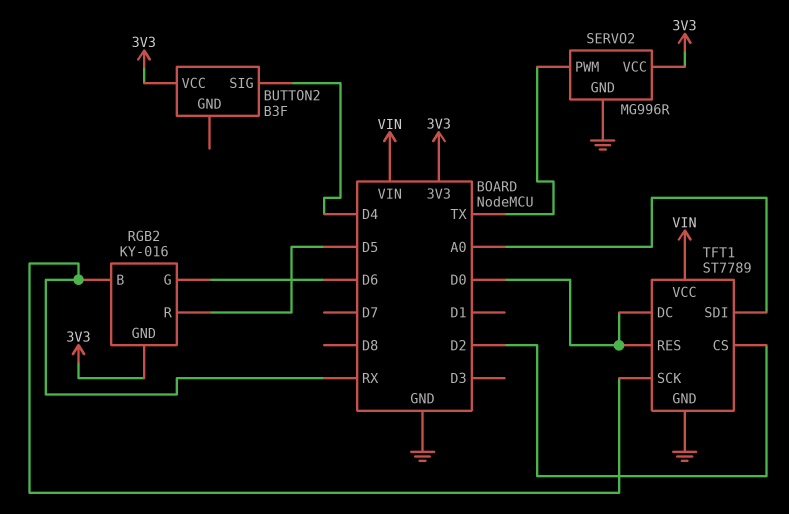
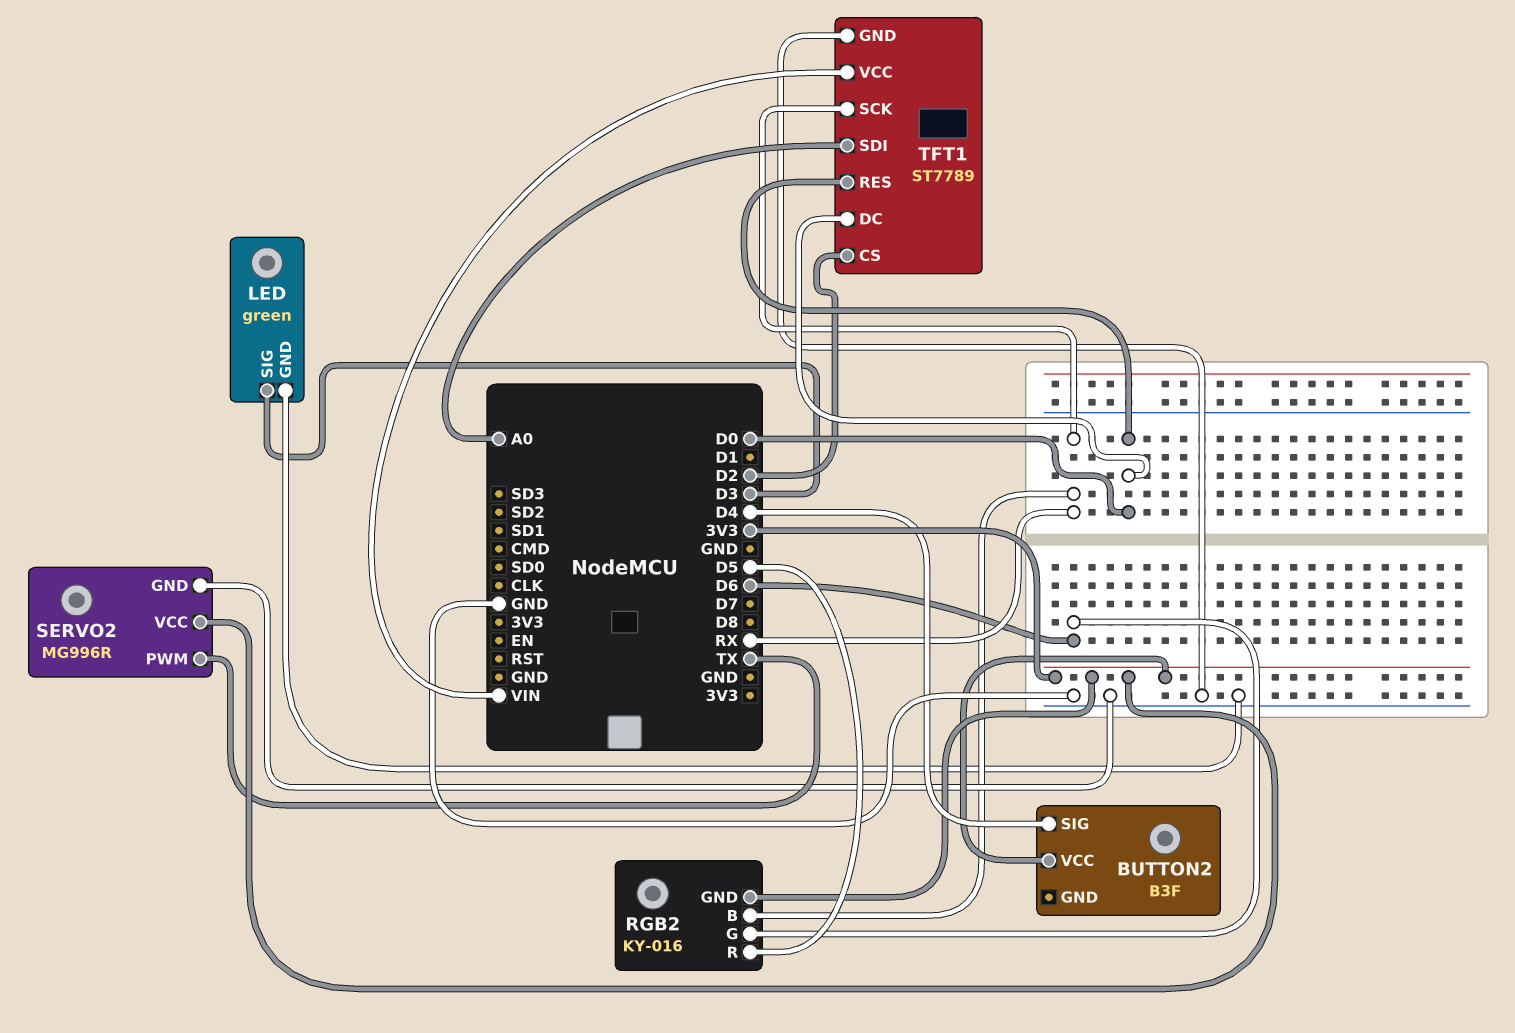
LED: none -> green
LED pin GND: none -> GND
LED pin SIG: none -> D3

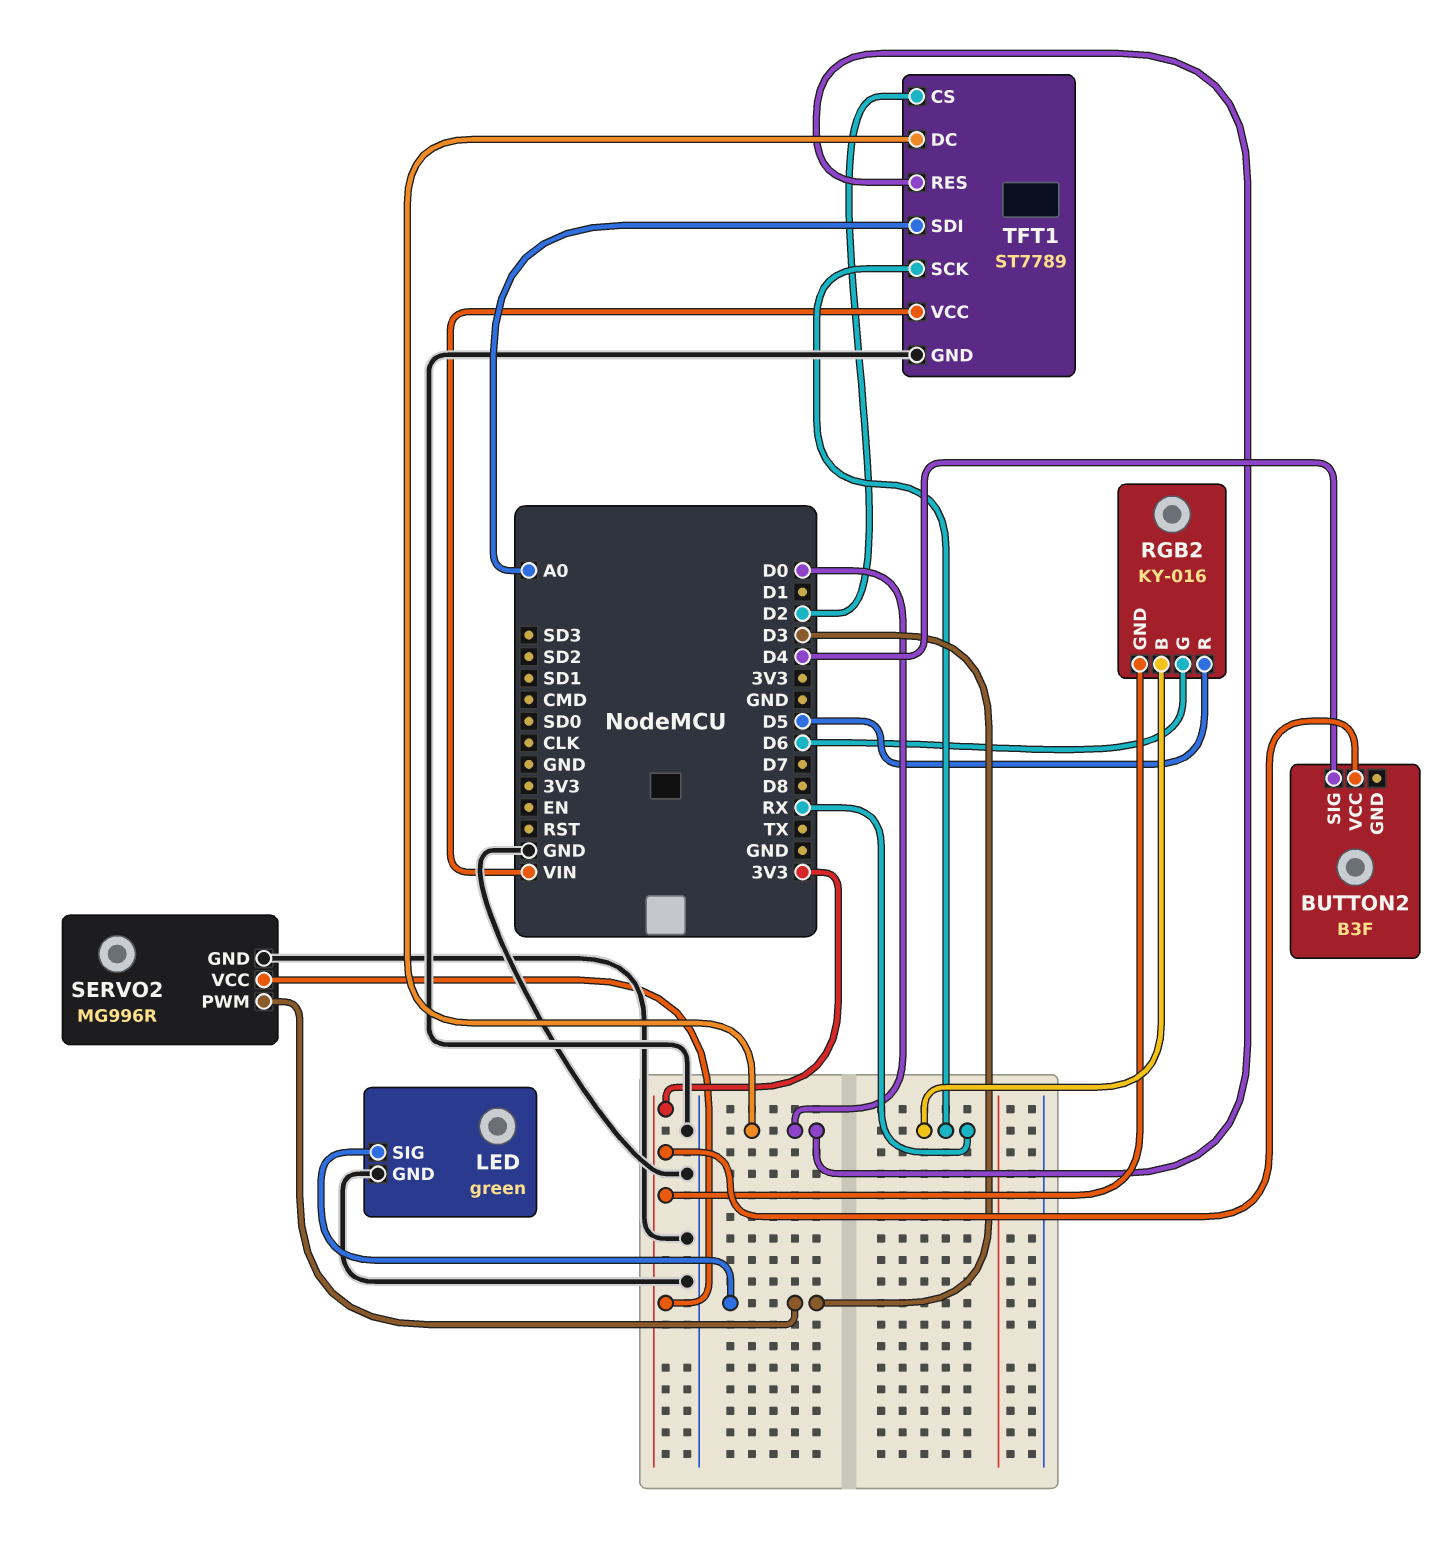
SERVO2 pin PWM: TX -> D3

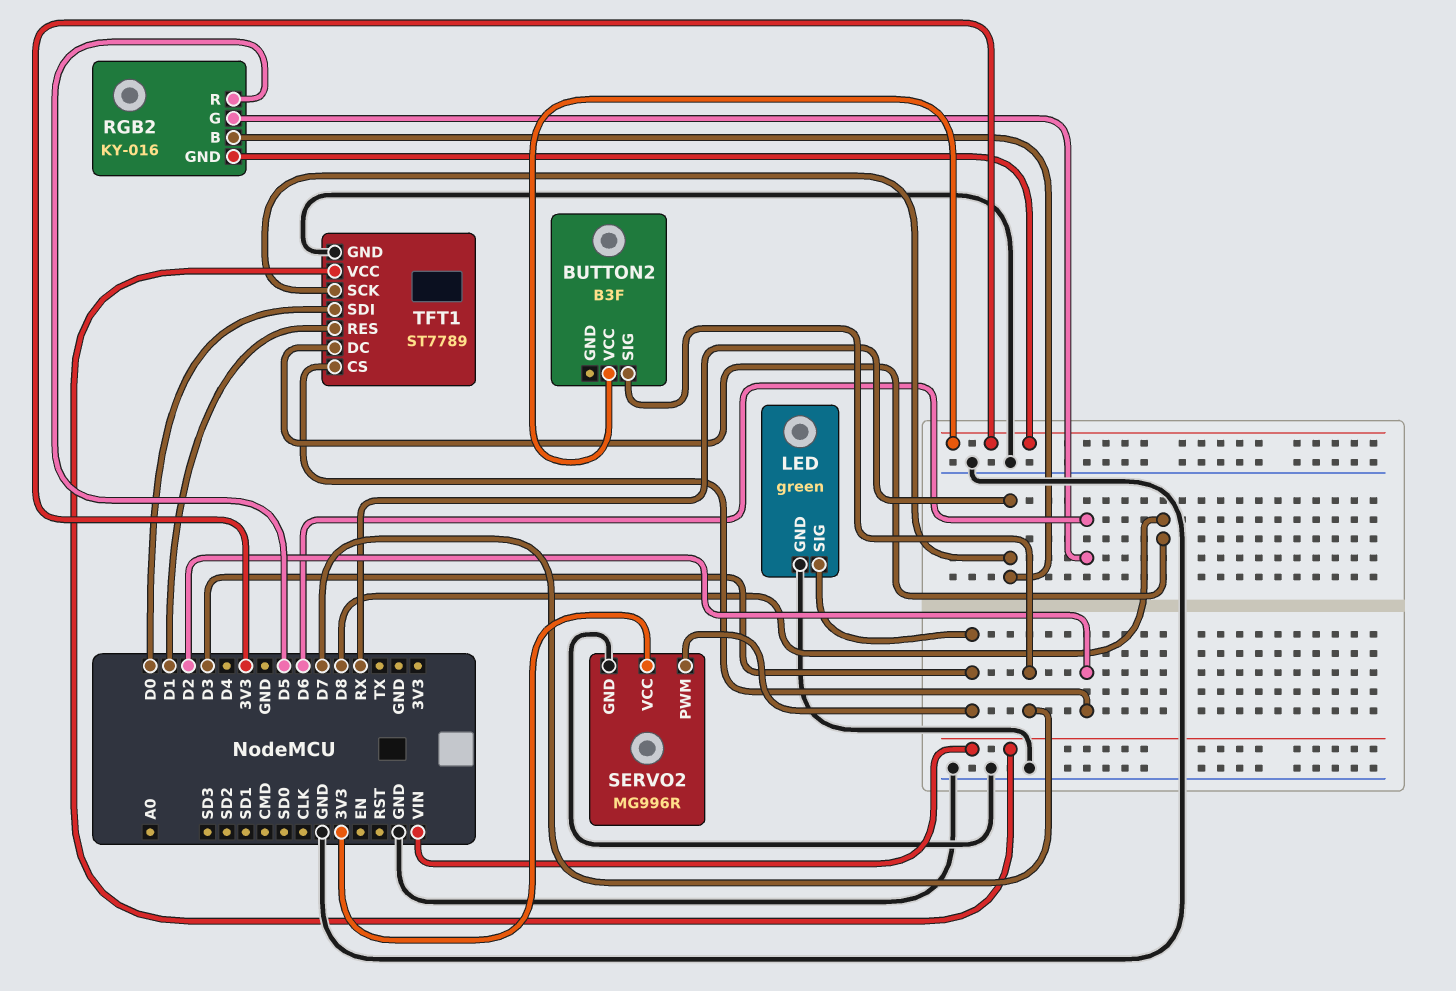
BUTTON2 pin SIG: D4 -> D7
TFT1 pin DC: D0 -> D8
TFT1 pin RES: D0 -> D1
TFT1 pin SDI: A0 -> D0

